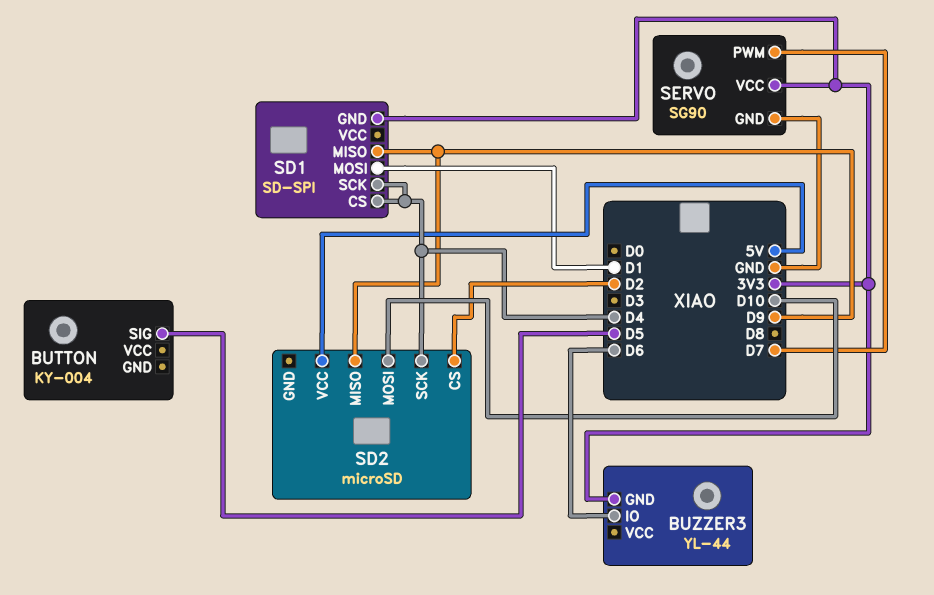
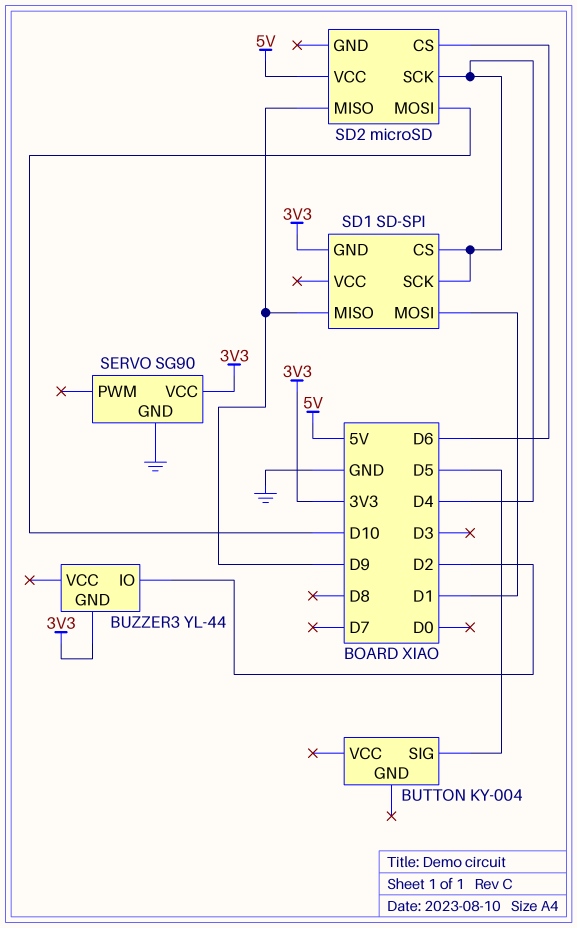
BUZZER3 pin IO: D6 -> D2
SD2 pin CS: D2 -> D6
SERVO pin PWM: D7 -> none

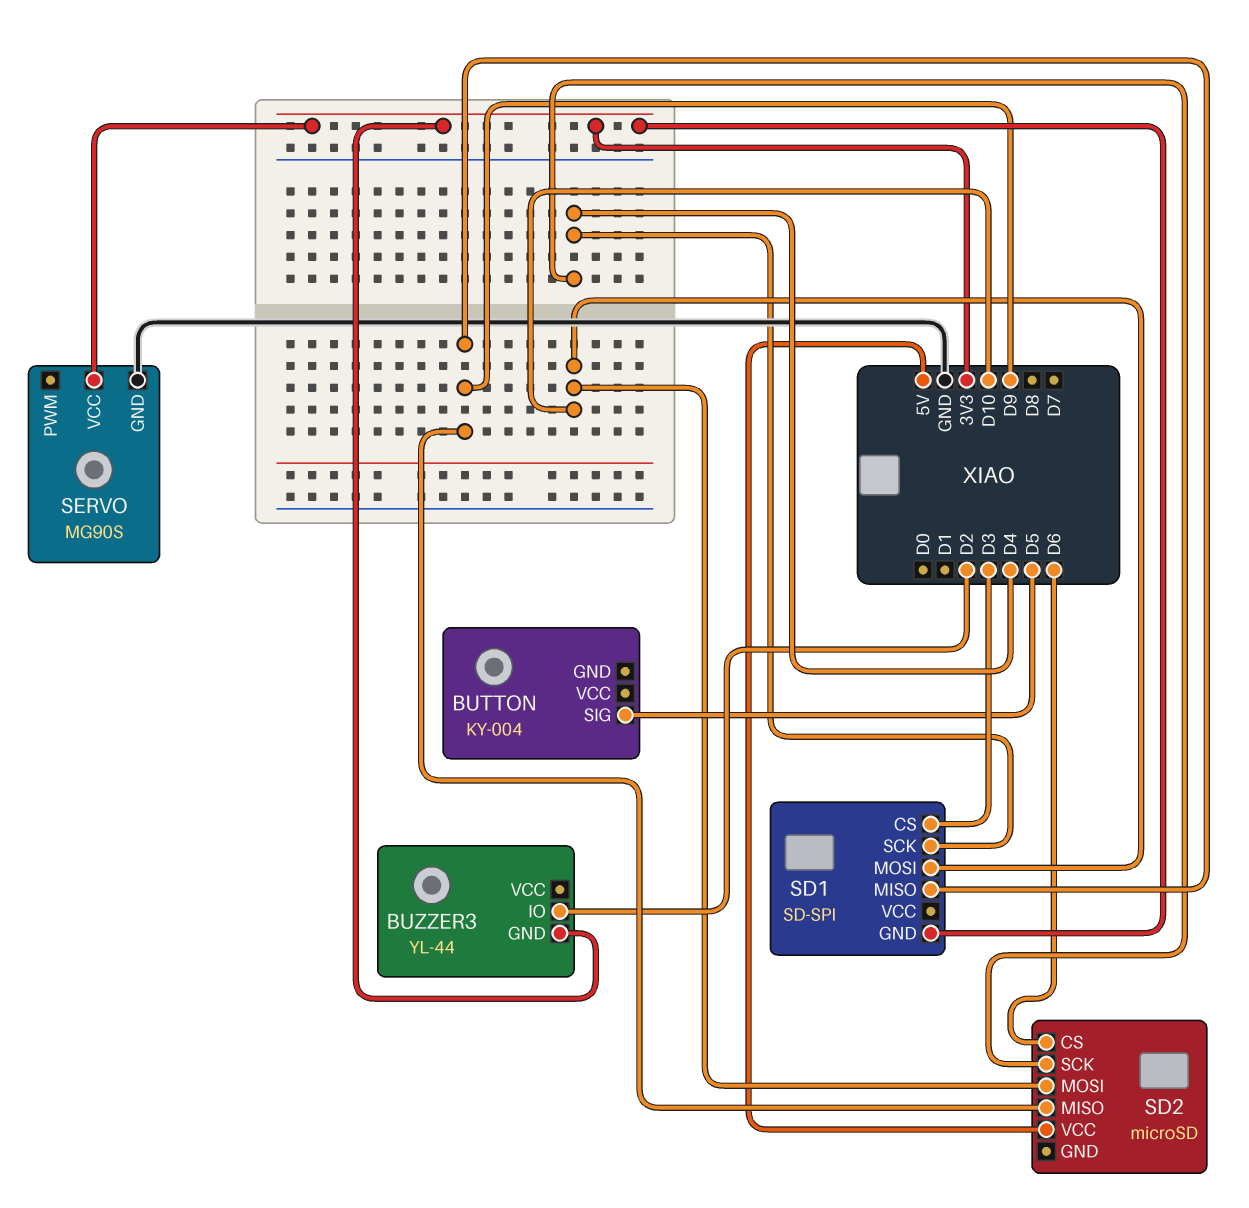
SD1 pin CS: D4 -> D3
SD1 pin MOSI: D1 -> D10
SERVO: SG90 -> MG90S

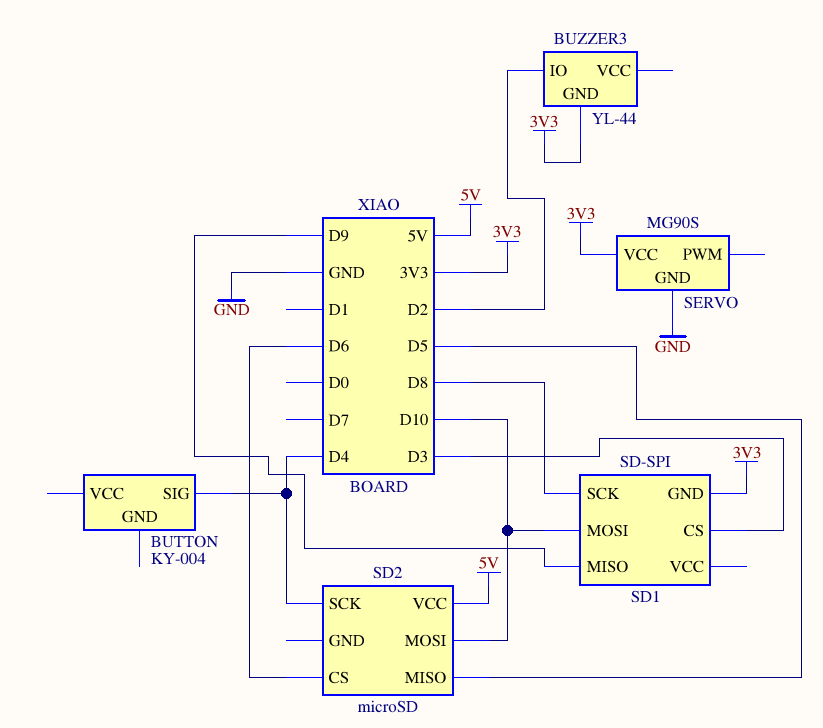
BUTTON pin SIG: D5 -> D4
SD1 pin SCK: D4 -> D8
SD2 pin MISO: D9 -> D5

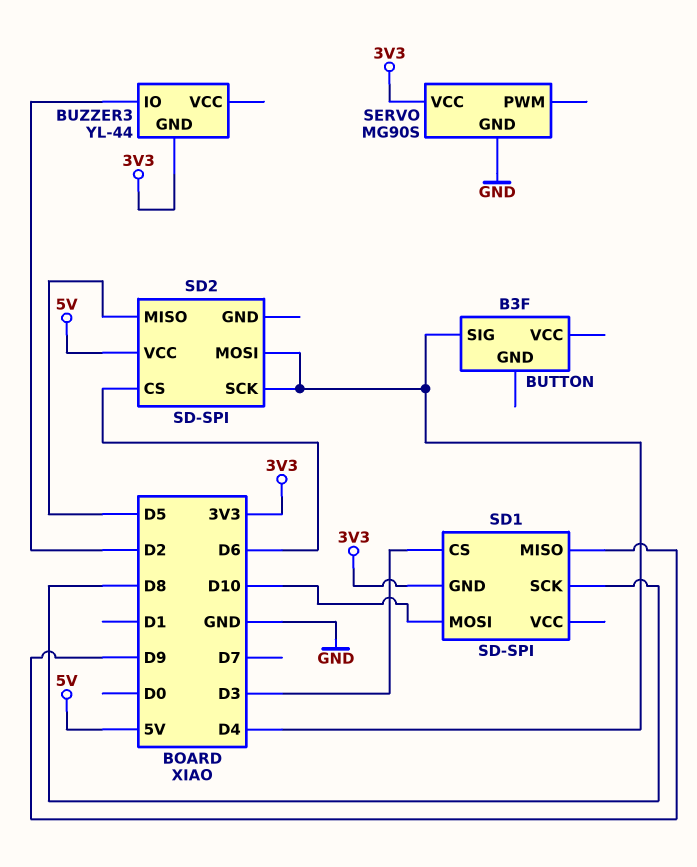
BUTTON: KY-004 -> B3F
SD2: microSD -> SD-SPI
SD2 pin MOSI: D10 -> D4

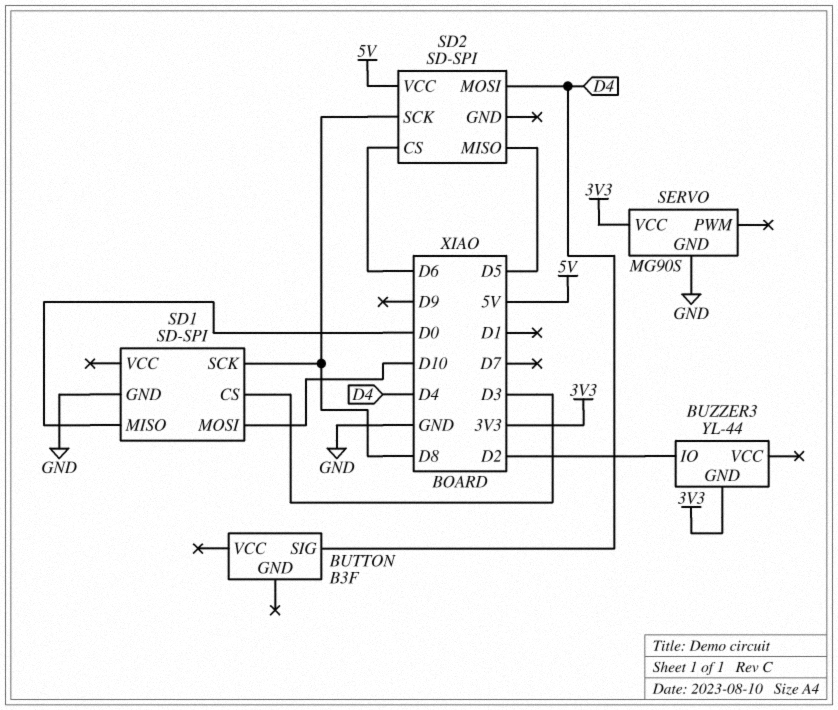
SD1 pin GND: 3V3 -> GND
SD1 pin MISO: D9 -> D0
SD2 pin SCK: D4 -> D8

